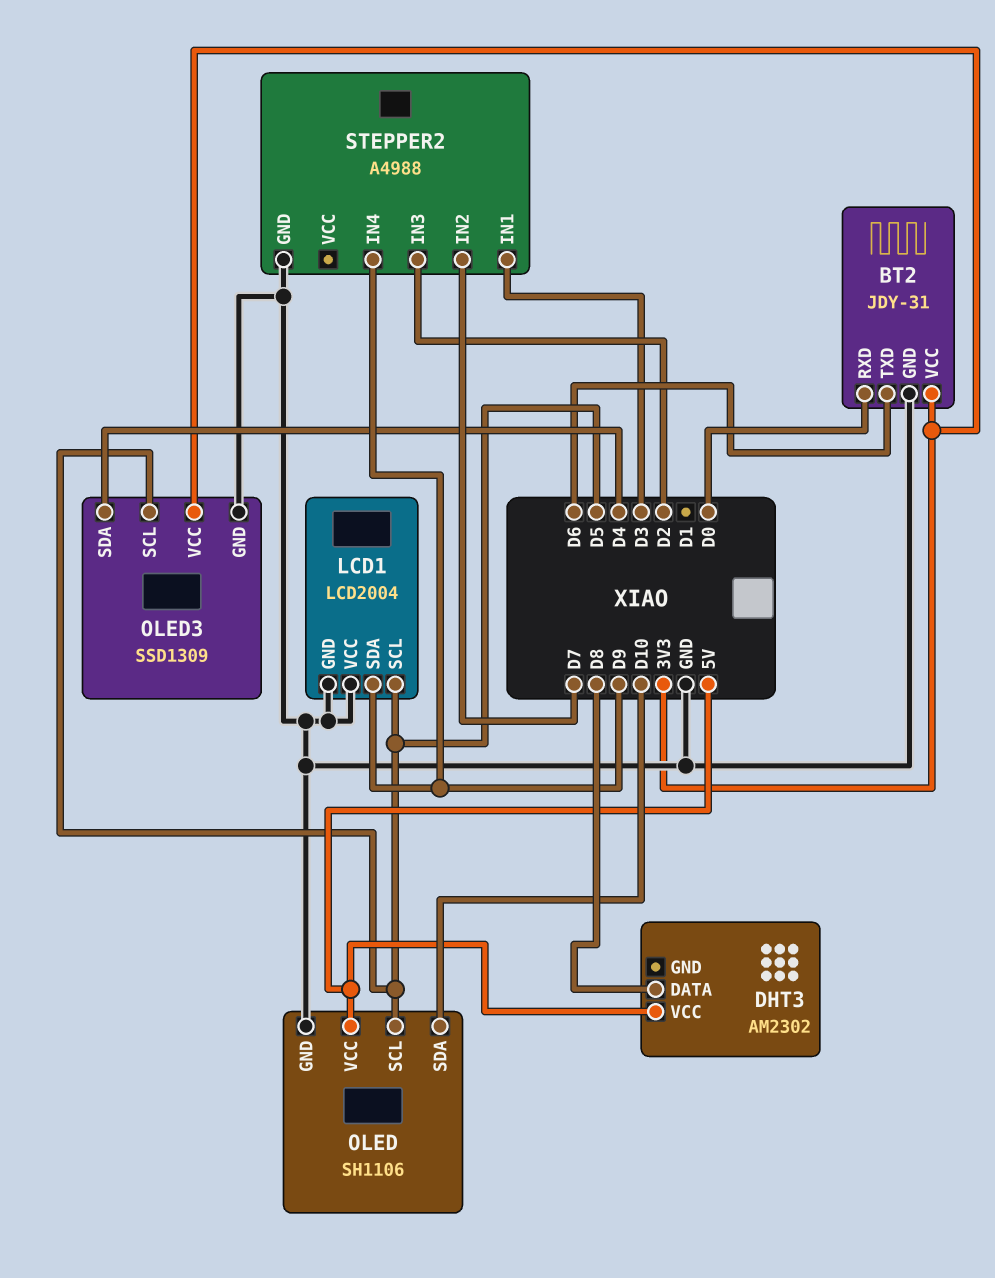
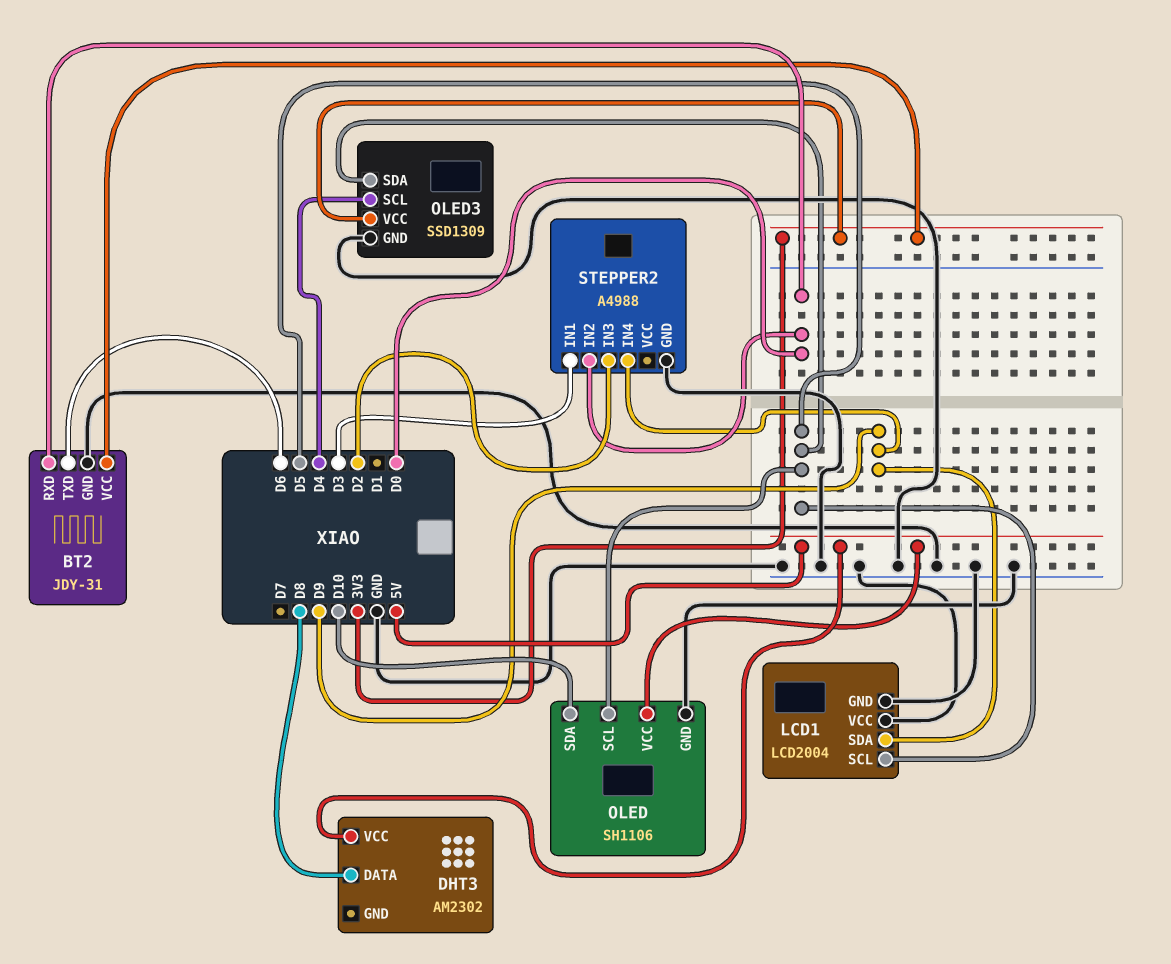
OLED3 pin SCL: D5 -> D4
OLED3 pin SDA: D4 -> D5
STEPPER2 pin IN2: D7 -> D0

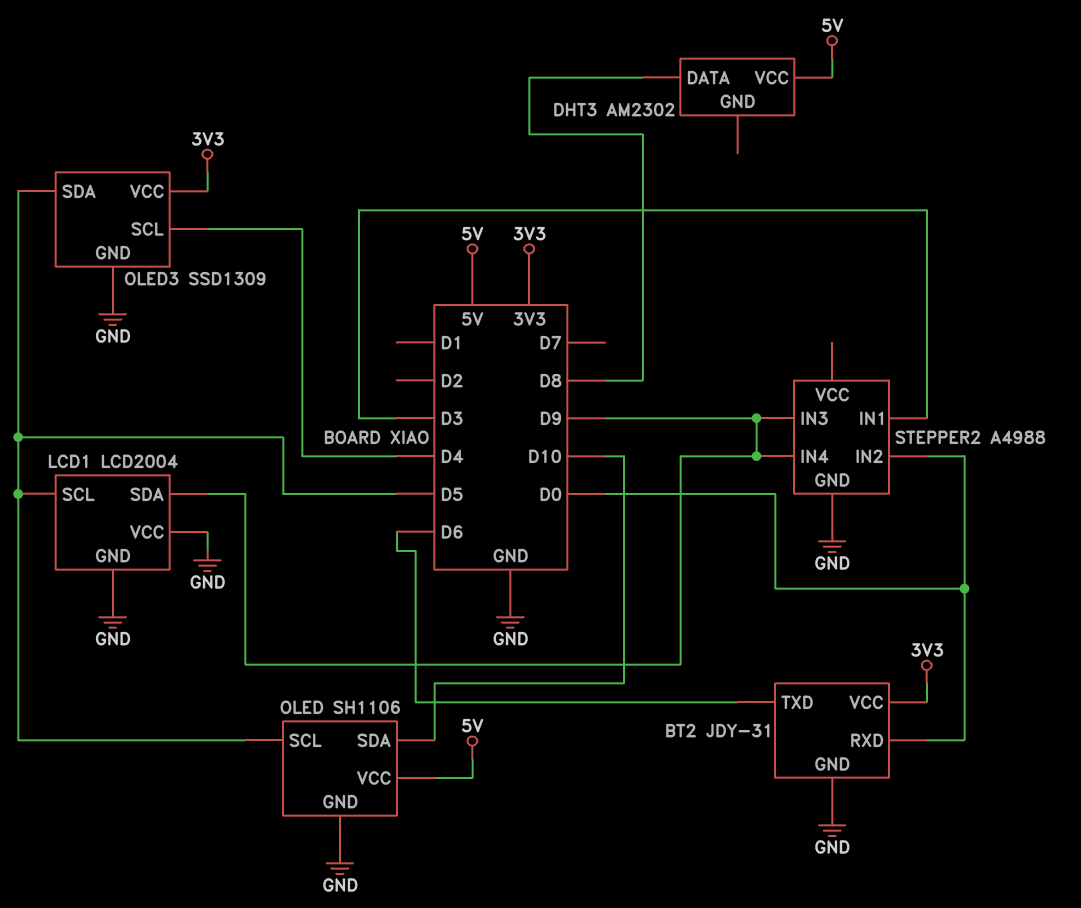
STEPPER2 pin IN3: D2 -> D9

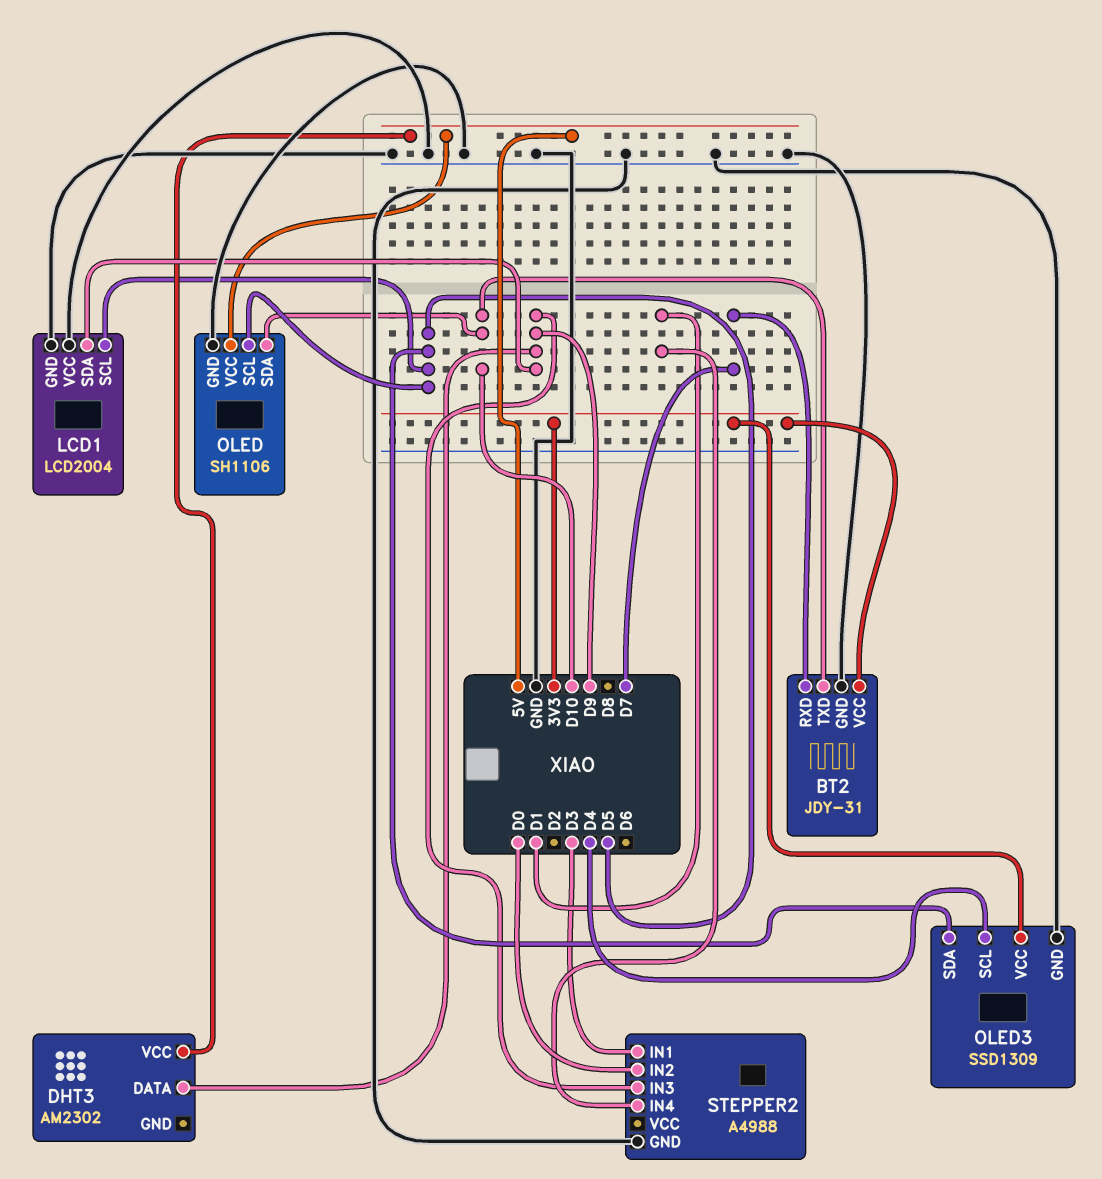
BT2 pin RXD: D0 -> D7
BT2 pin TXD: D6 -> D10
DHT3 pin DATA: D8 -> D9
STEPPER2 pin IN4: D9 -> D1

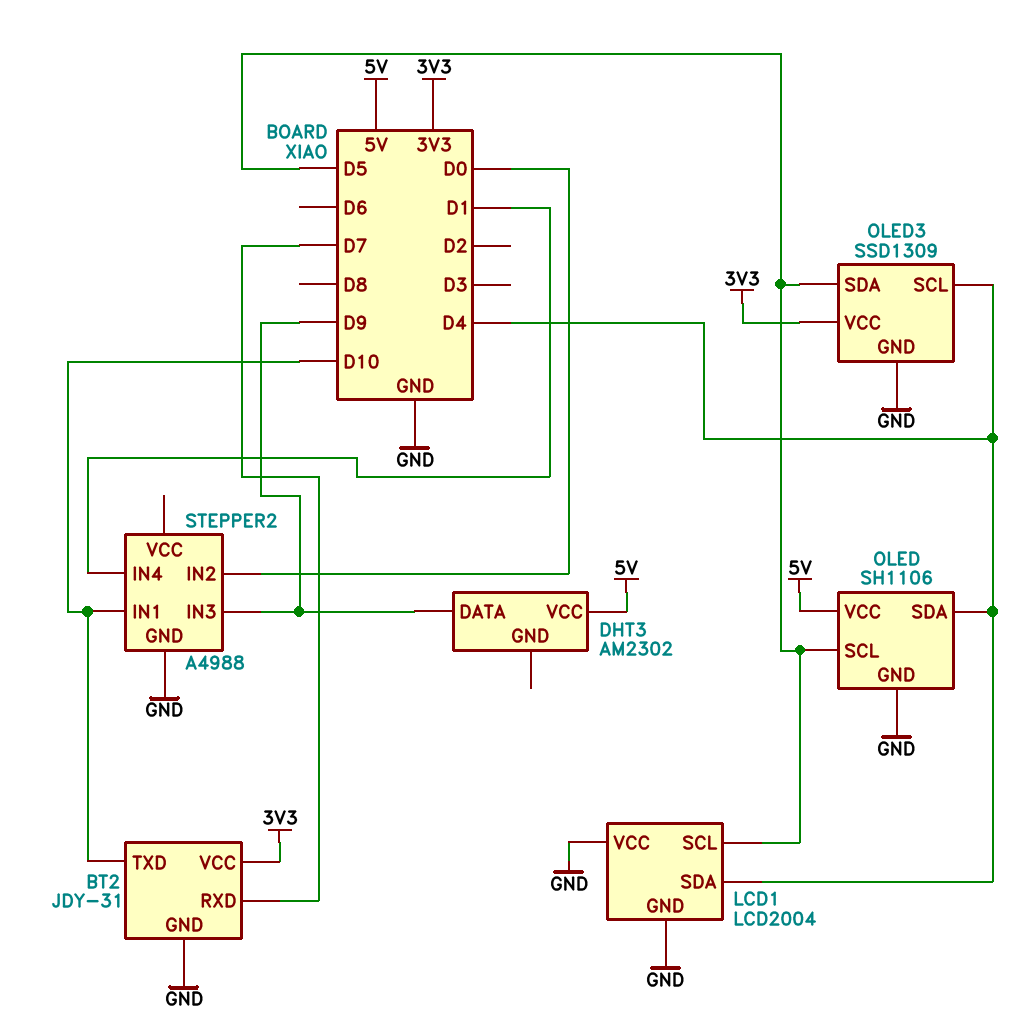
LCD1 pin SDA: D9 -> D4
OLED pin SDA: D10 -> D4
STEPPER2 pin IN1: D3 -> D10

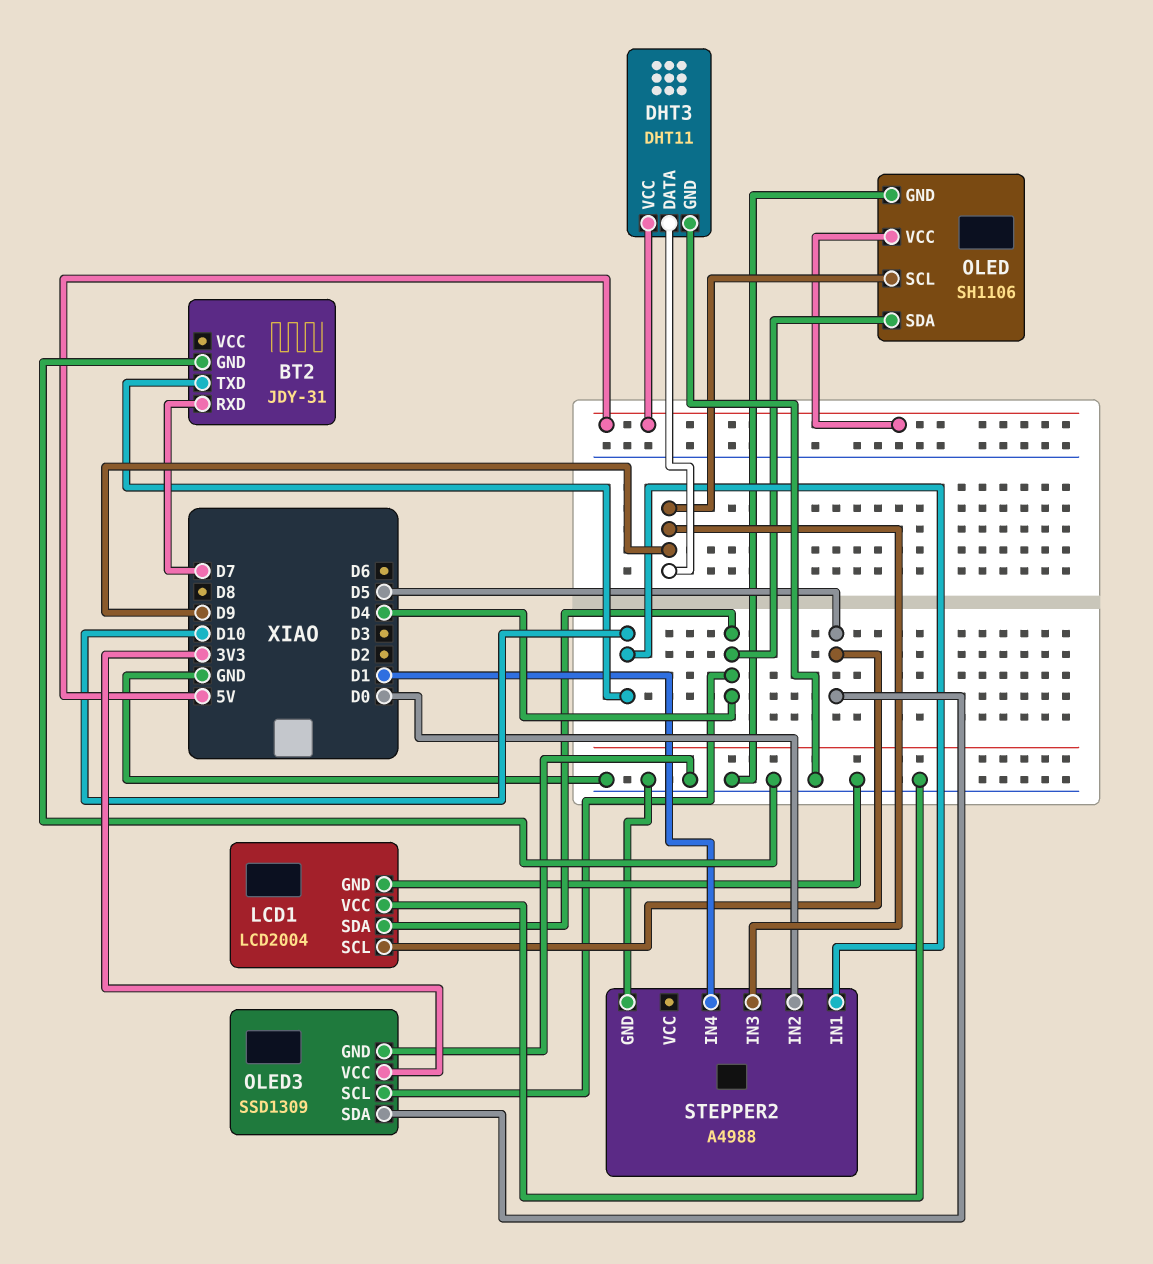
BT2 pin VCC: 3V3 -> none
DHT3: AM2302 -> DHT11
DHT3 pin GND: none -> GND
OLED pin SCL: D5 -> D9

